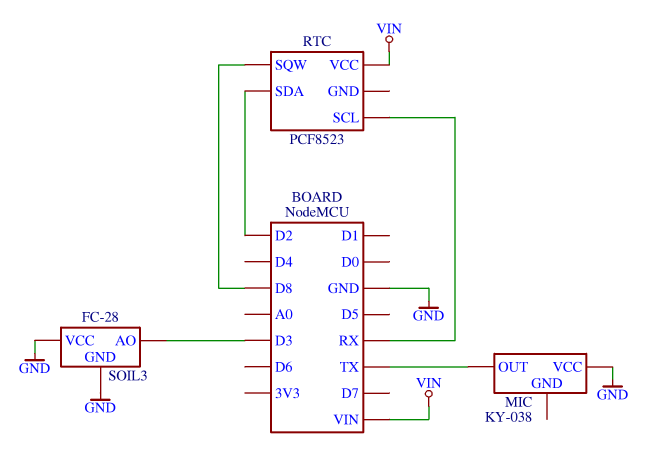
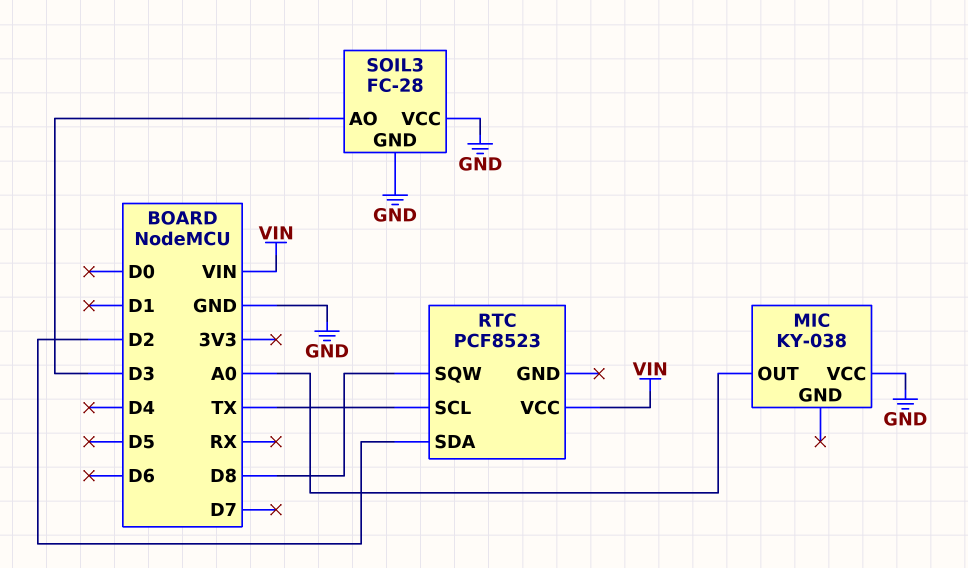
MIC pin OUT: TX -> A0
RTC pin SCL: RX -> TX

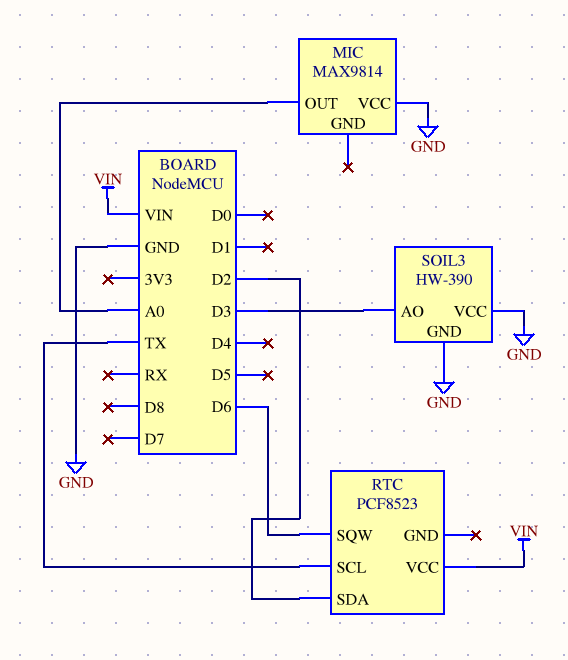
MIC: KY-038 -> MAX9814
RTC pin SQW: D8 -> D6
SOIL3: FC-28 -> HW-390

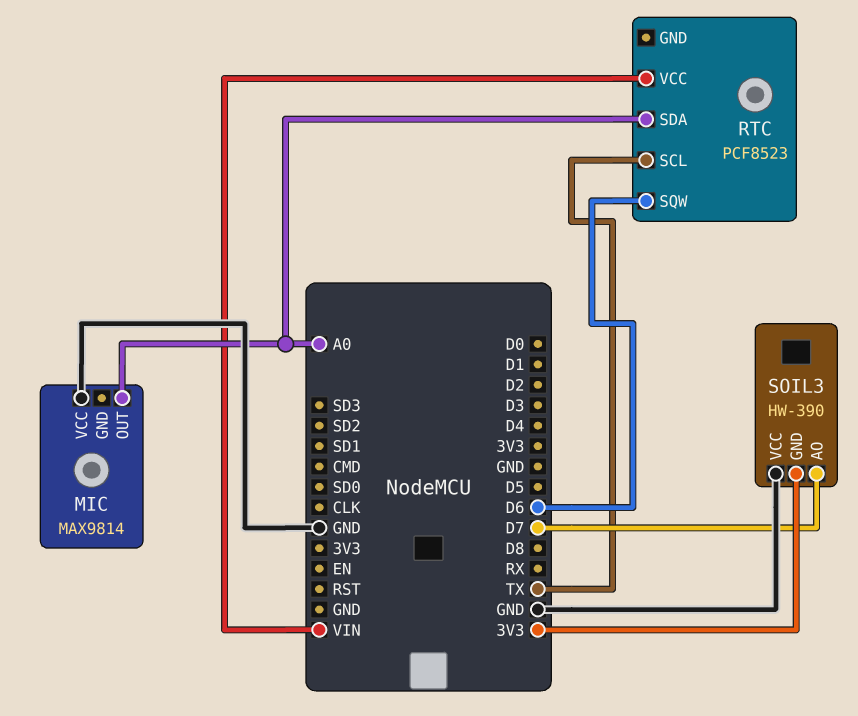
RTC pin SDA: D2 -> A0
SOIL3 pin AO: D3 -> D7
SOIL3 pin GND: GND -> 3V3

